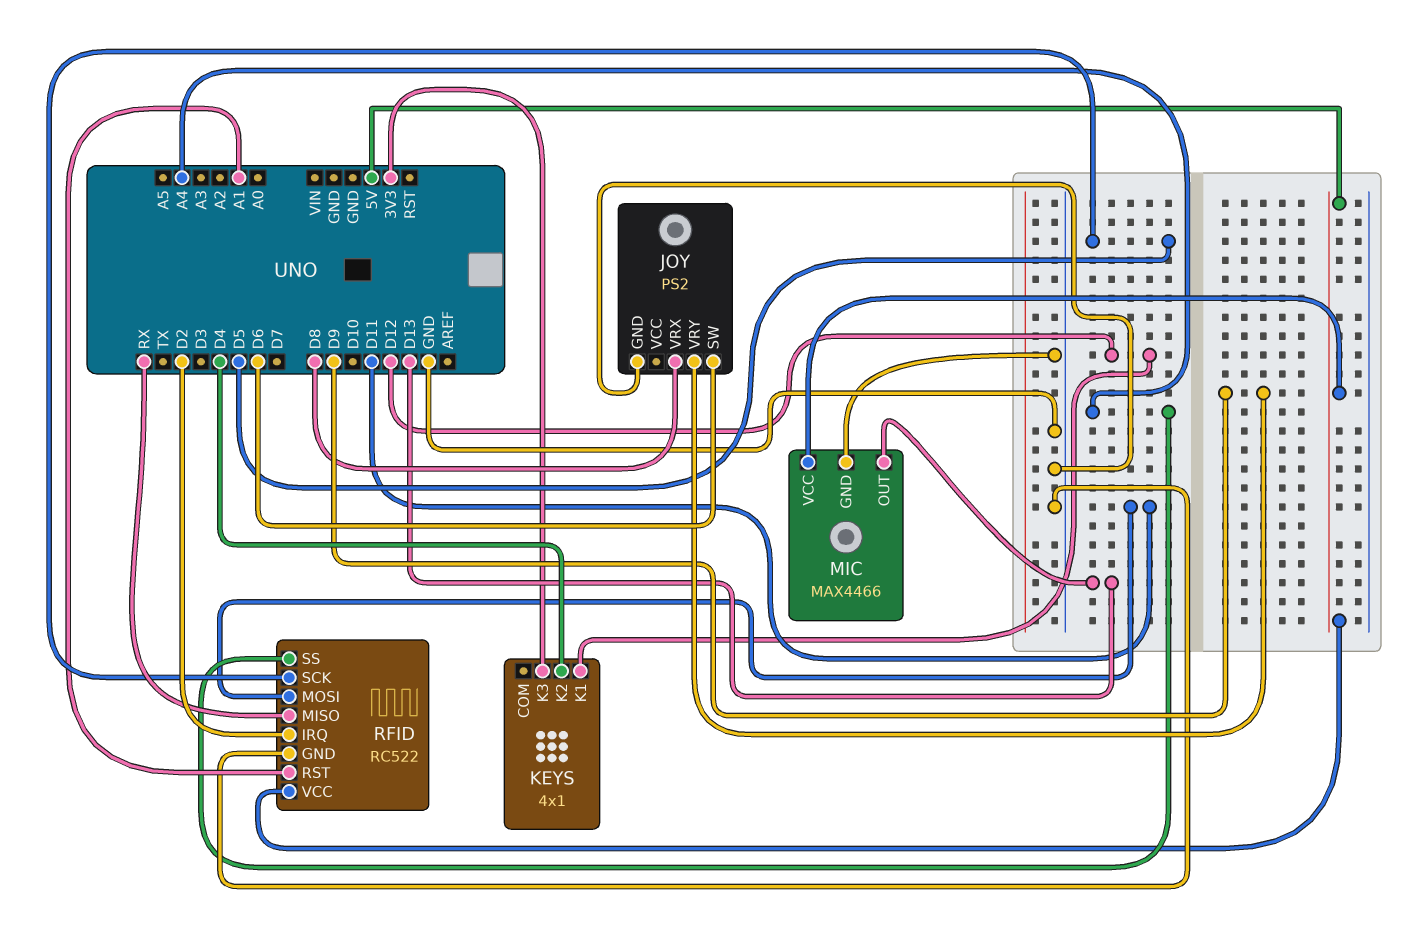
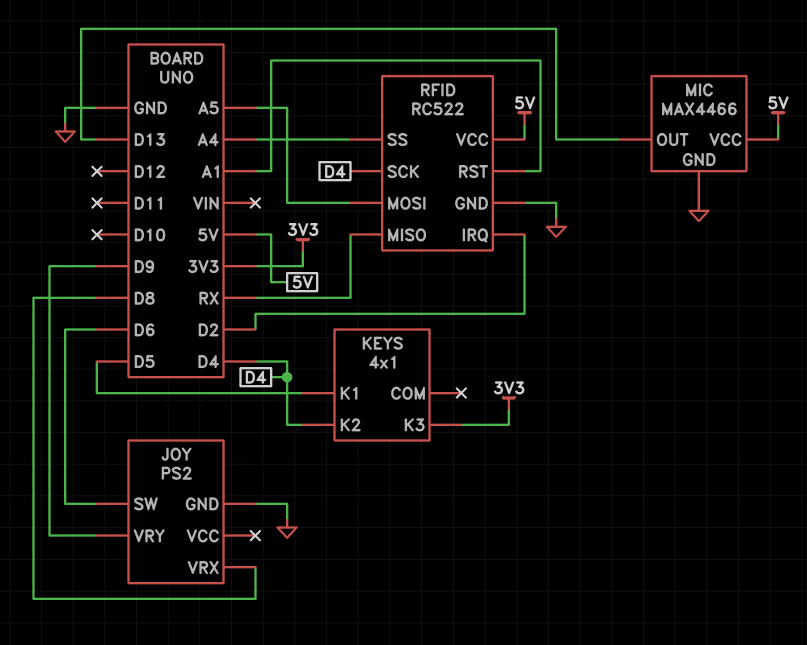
KEYS pin K1: D12 -> D5
RFID pin MOSI: D11 -> A5
RFID pin SCK: D5 -> D4

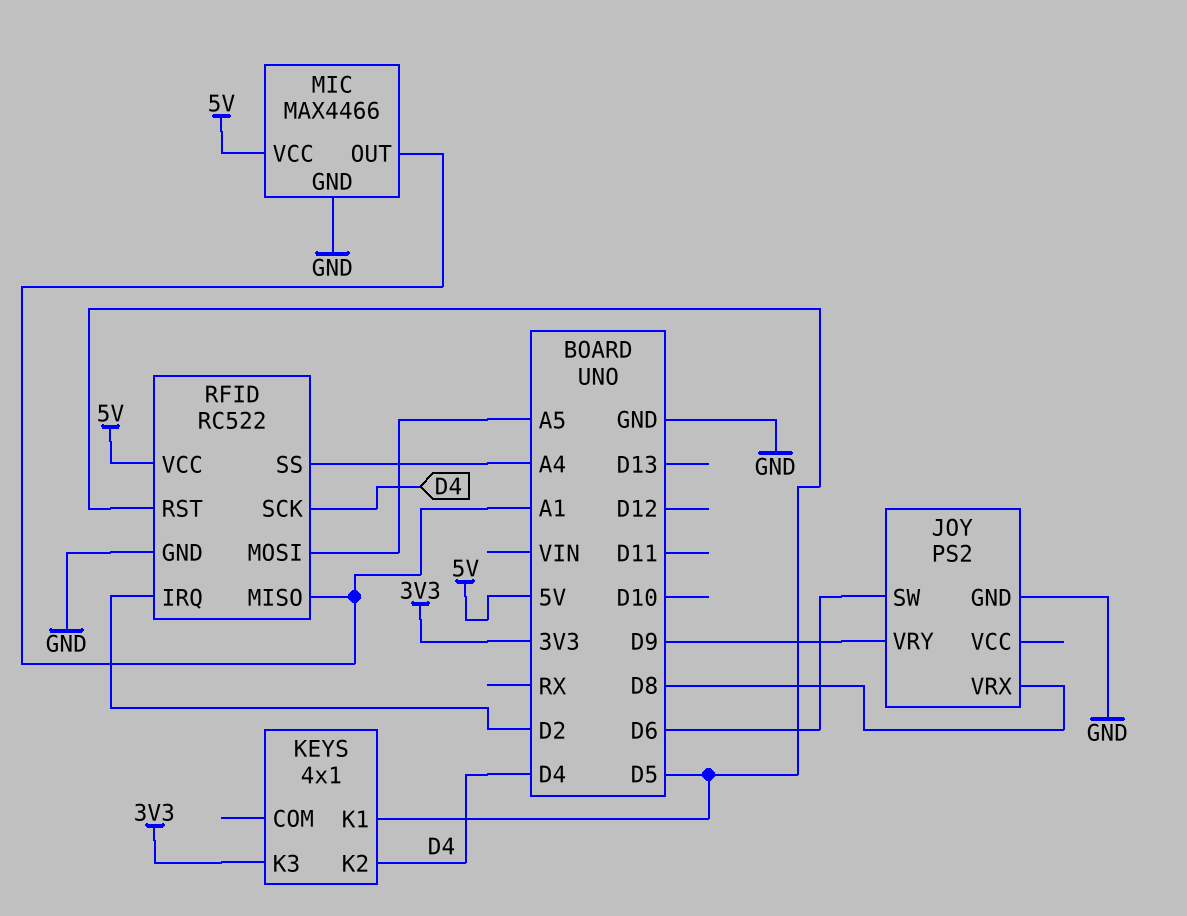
MIC pin OUT: D13 -> A1
RFID pin MISO: RX -> A1
RFID pin RST: A1 -> D5

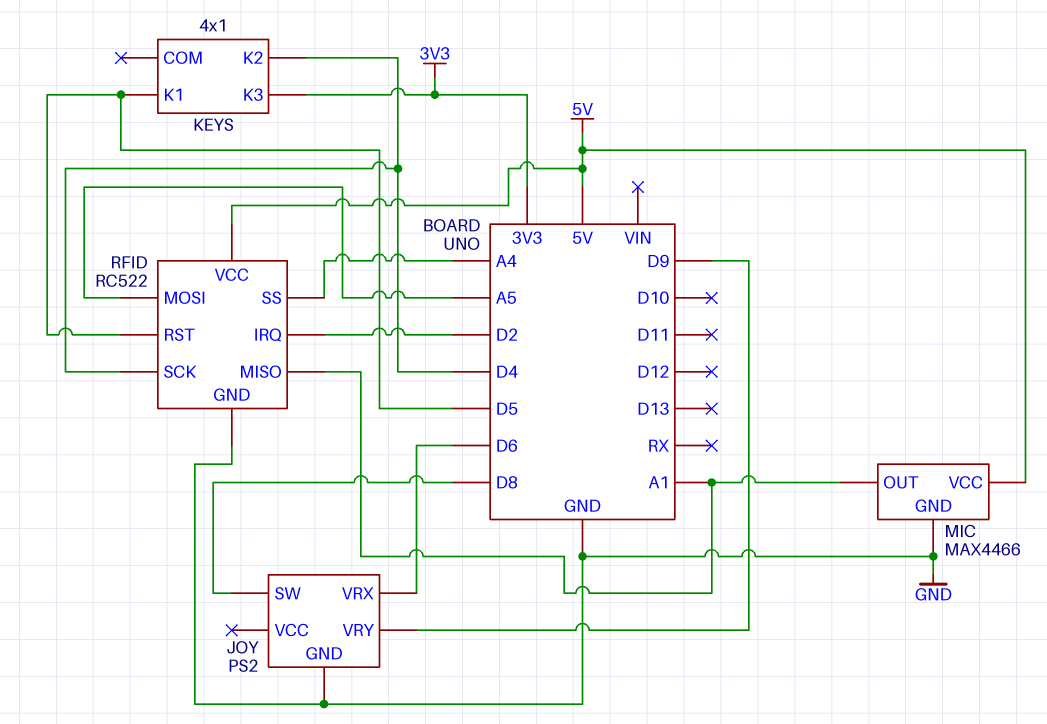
JOY pin SW: D6 -> D8
JOY pin VRX: D8 -> D6

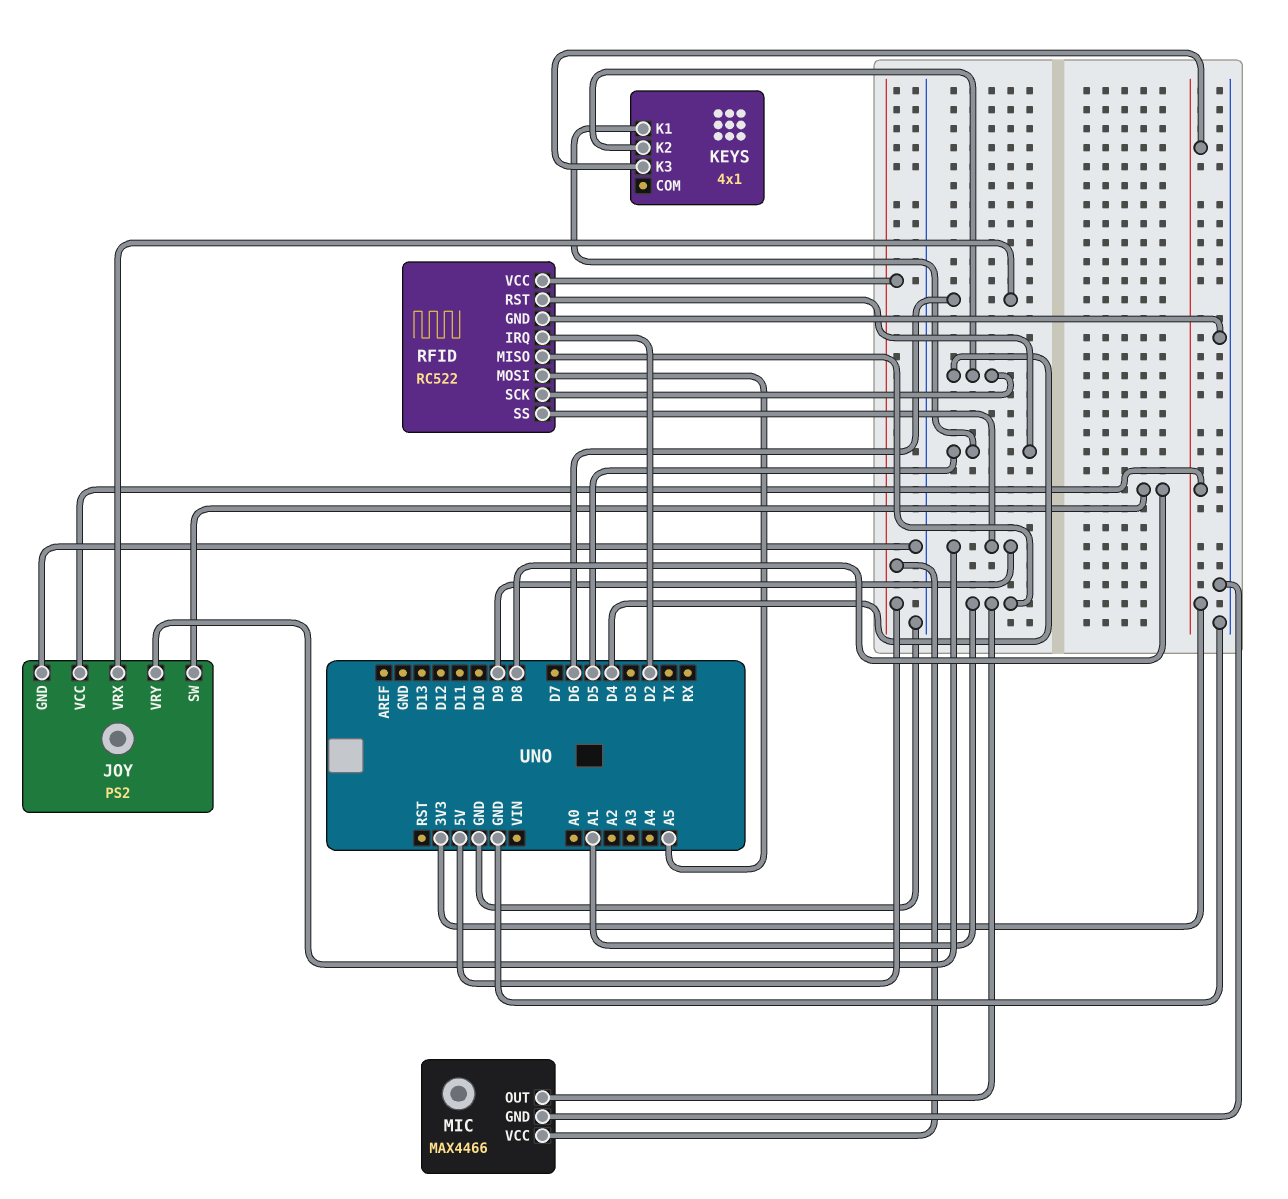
JOY pin VCC: none -> 3V3
RFID pin SS: A4 -> D9

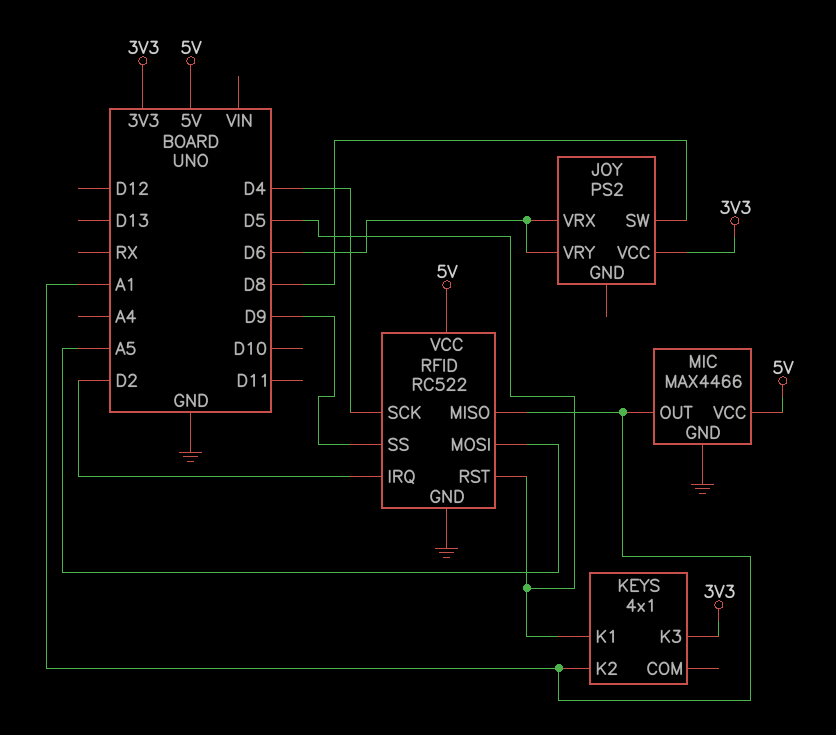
JOY pin GND: GND -> none
JOY pin VRY: D9 -> D6
KEYS pin K2: D4 -> A1

